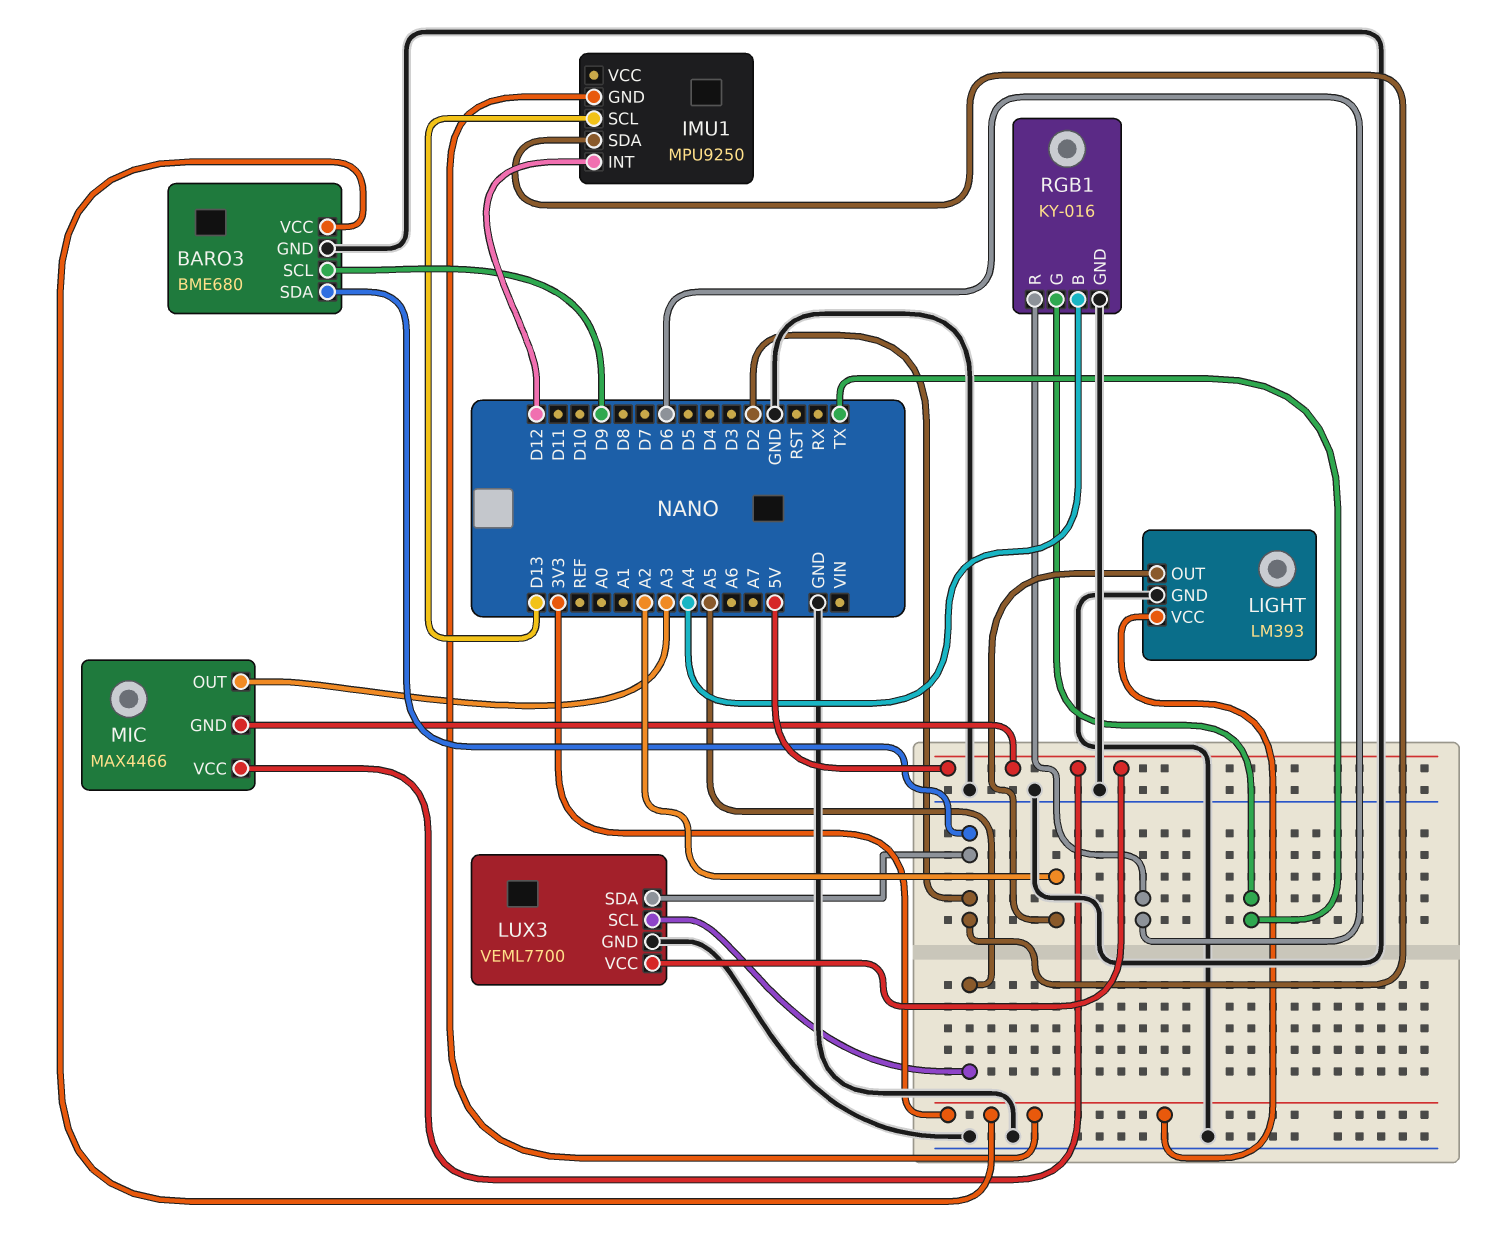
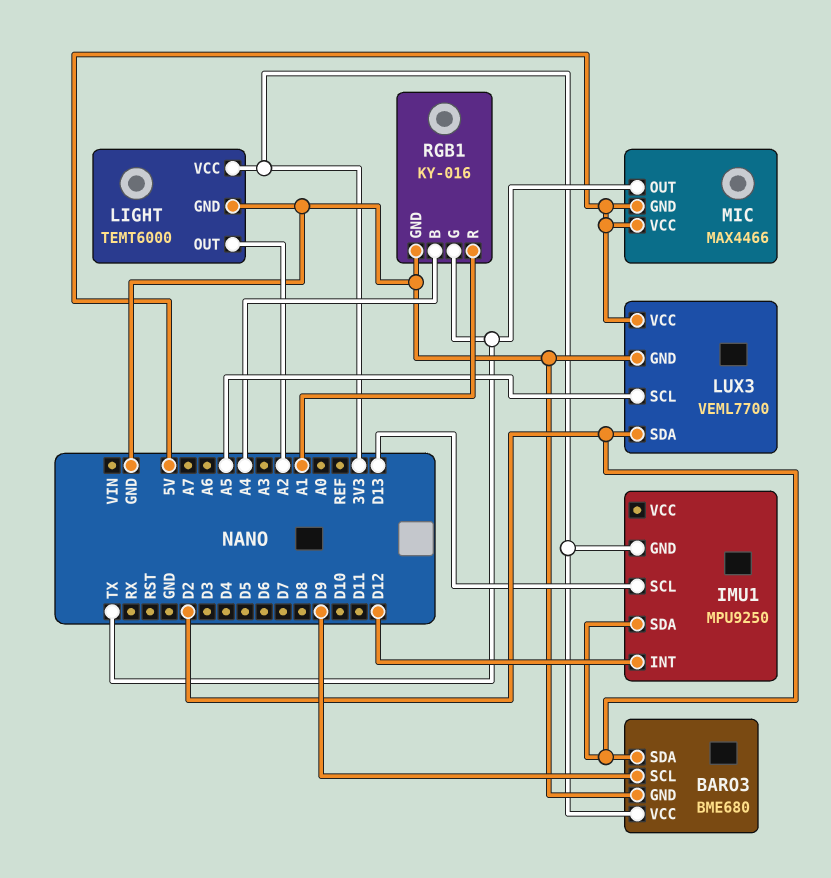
LIGHT: LM393 -> TEMT6000
MIC pin OUT: A3 -> TX
RGB1 pin R: D6 -> A1

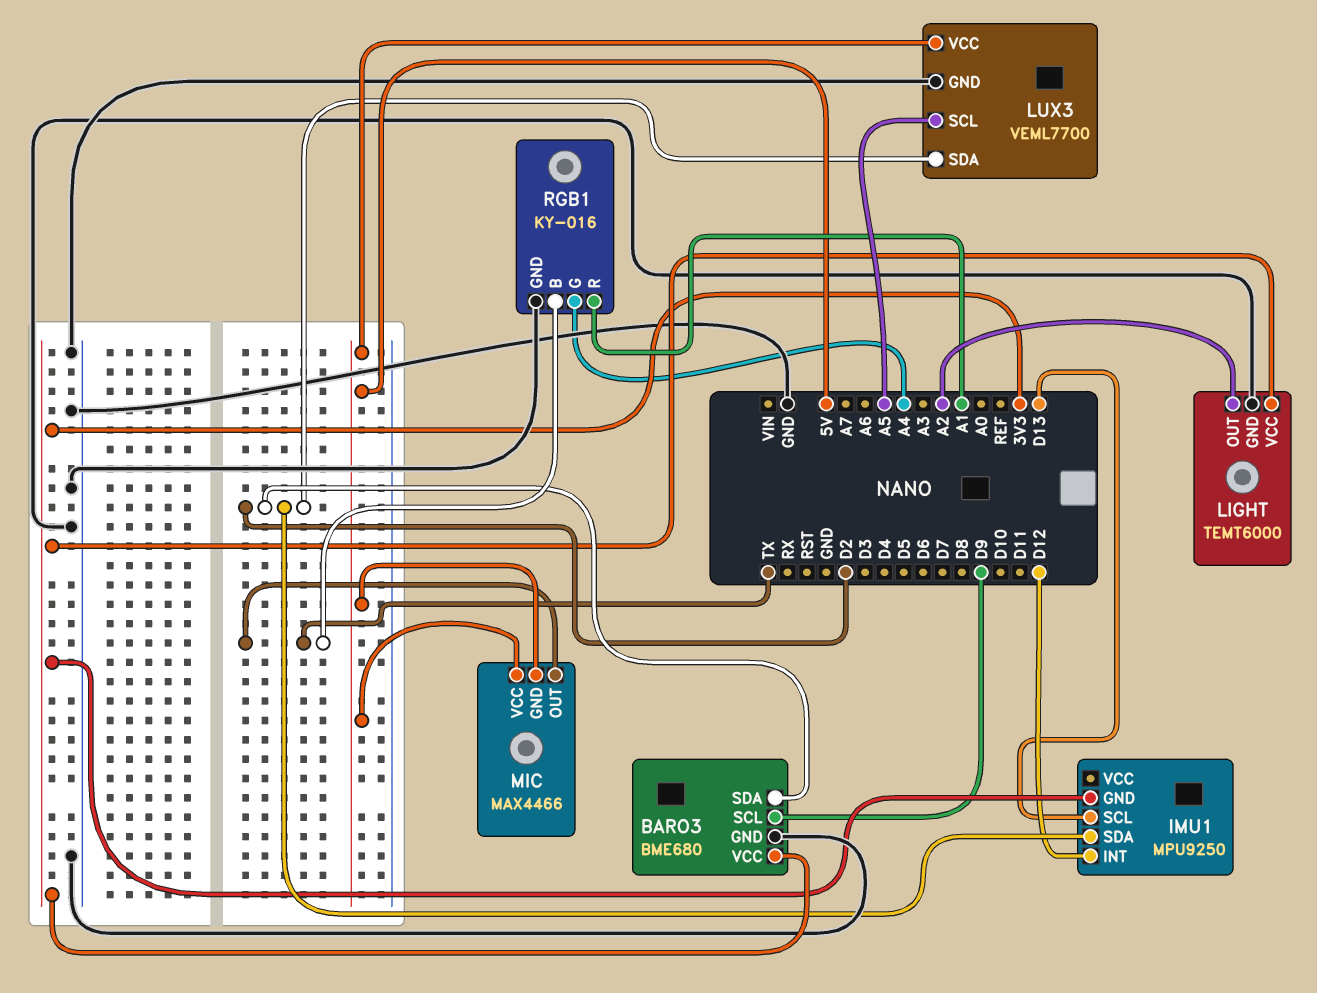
RGB1 pin B: A4 -> TX
RGB1 pin G: TX -> A4

